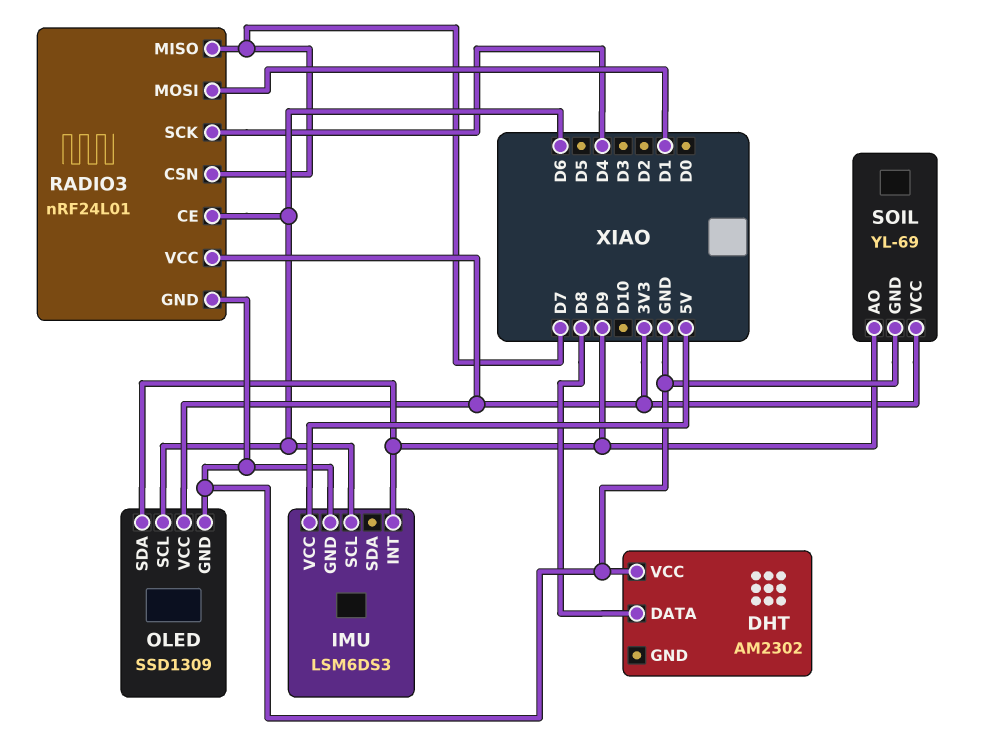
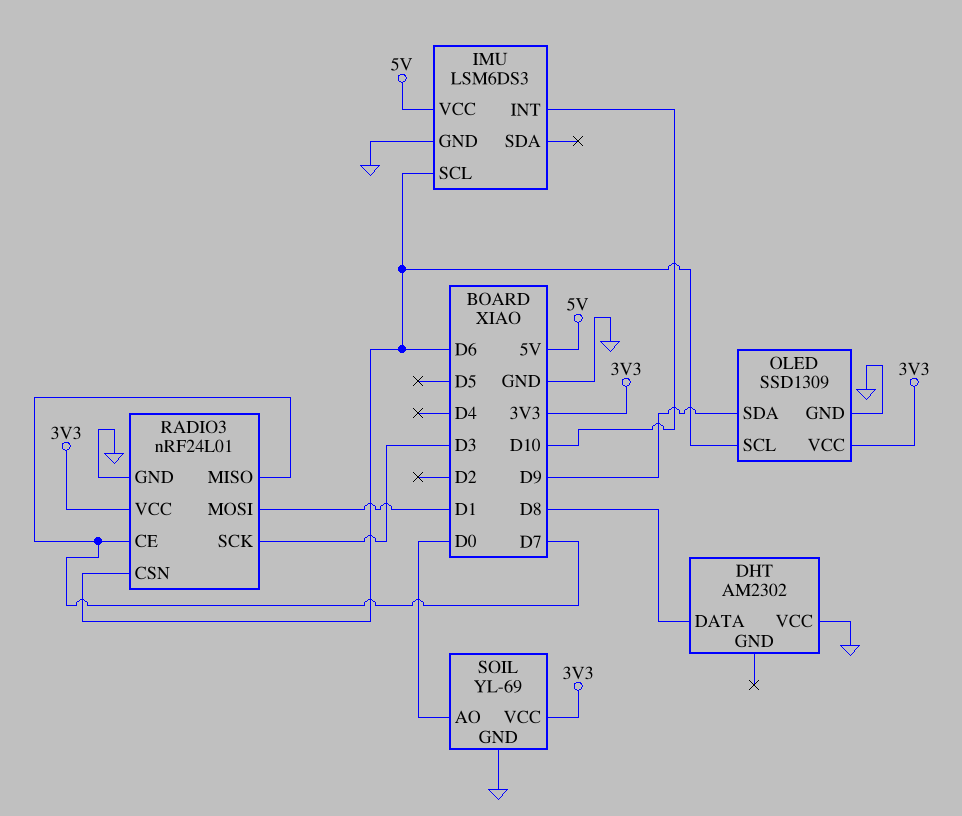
IMU pin INT: D9 -> D10
RADIO3 pin CE: D6 -> D7
RADIO3 pin CSN: D7 -> D6
RADIO3 pin SCK: D4 -> D3
SOIL pin AO: D9 -> D0

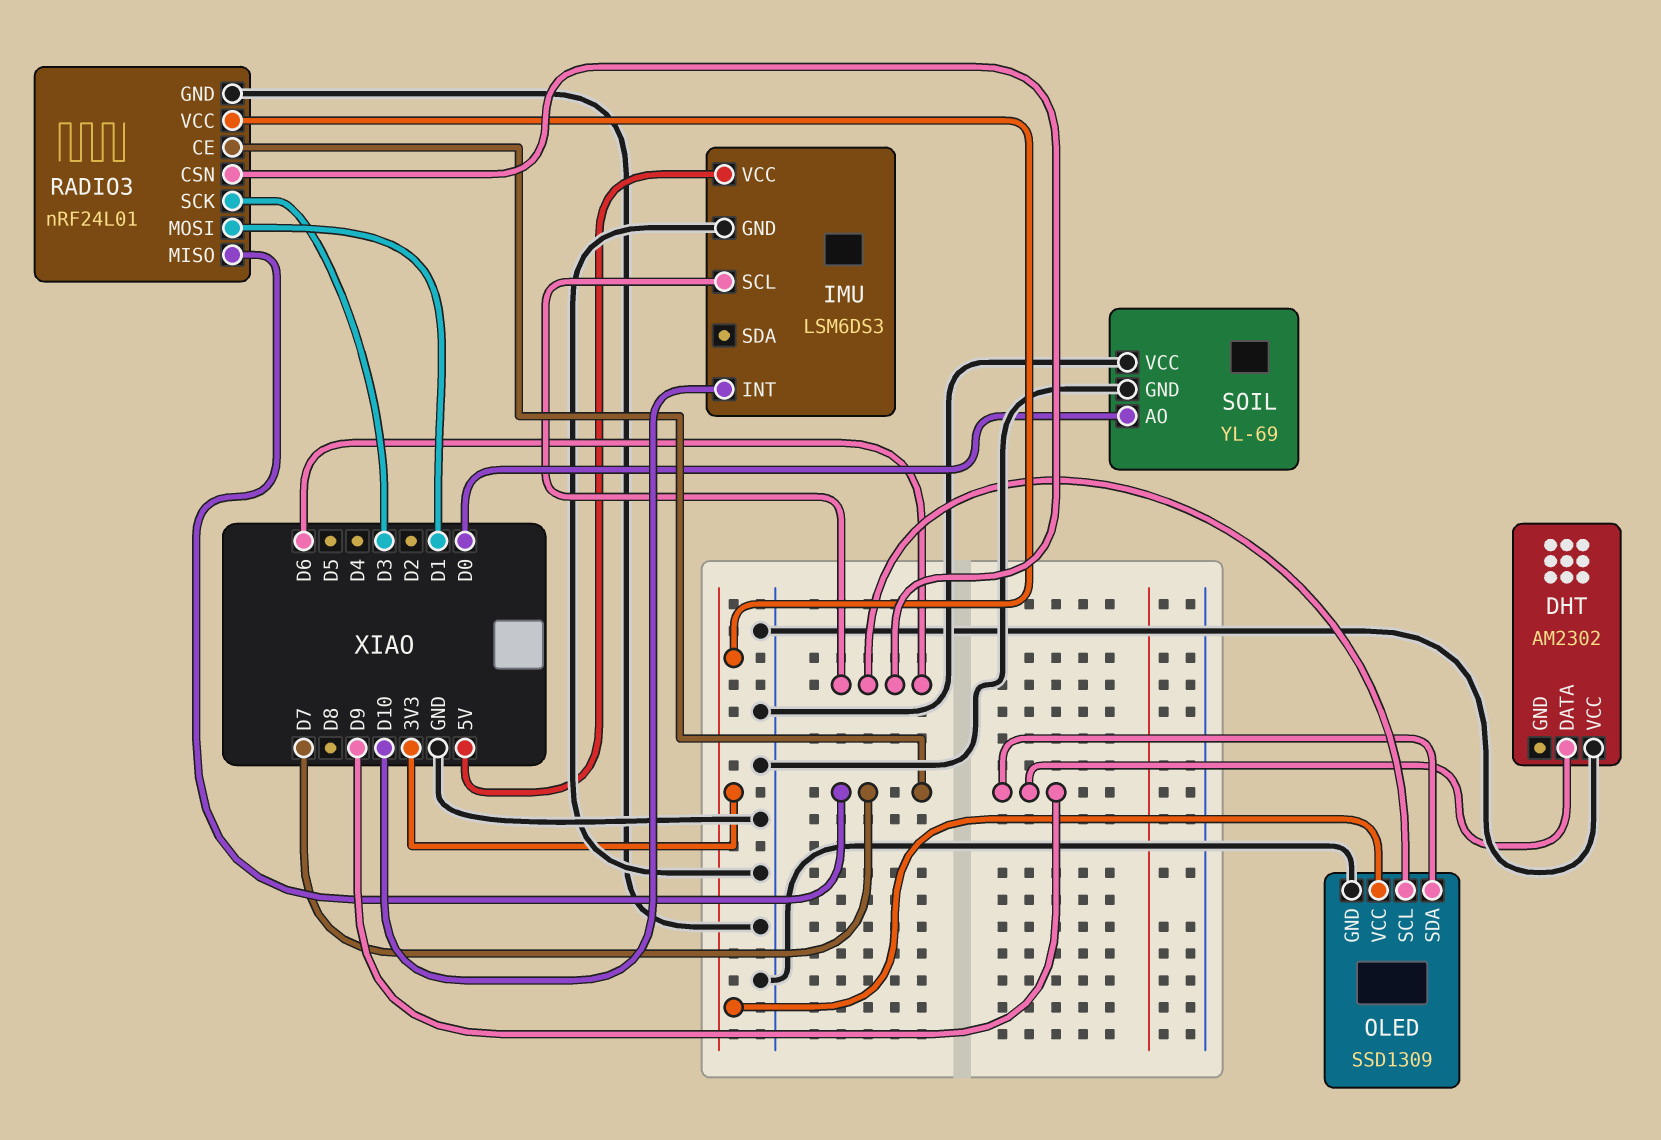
DHT pin DATA: D8 -> D9
SOIL pin VCC: 3V3 -> GND

